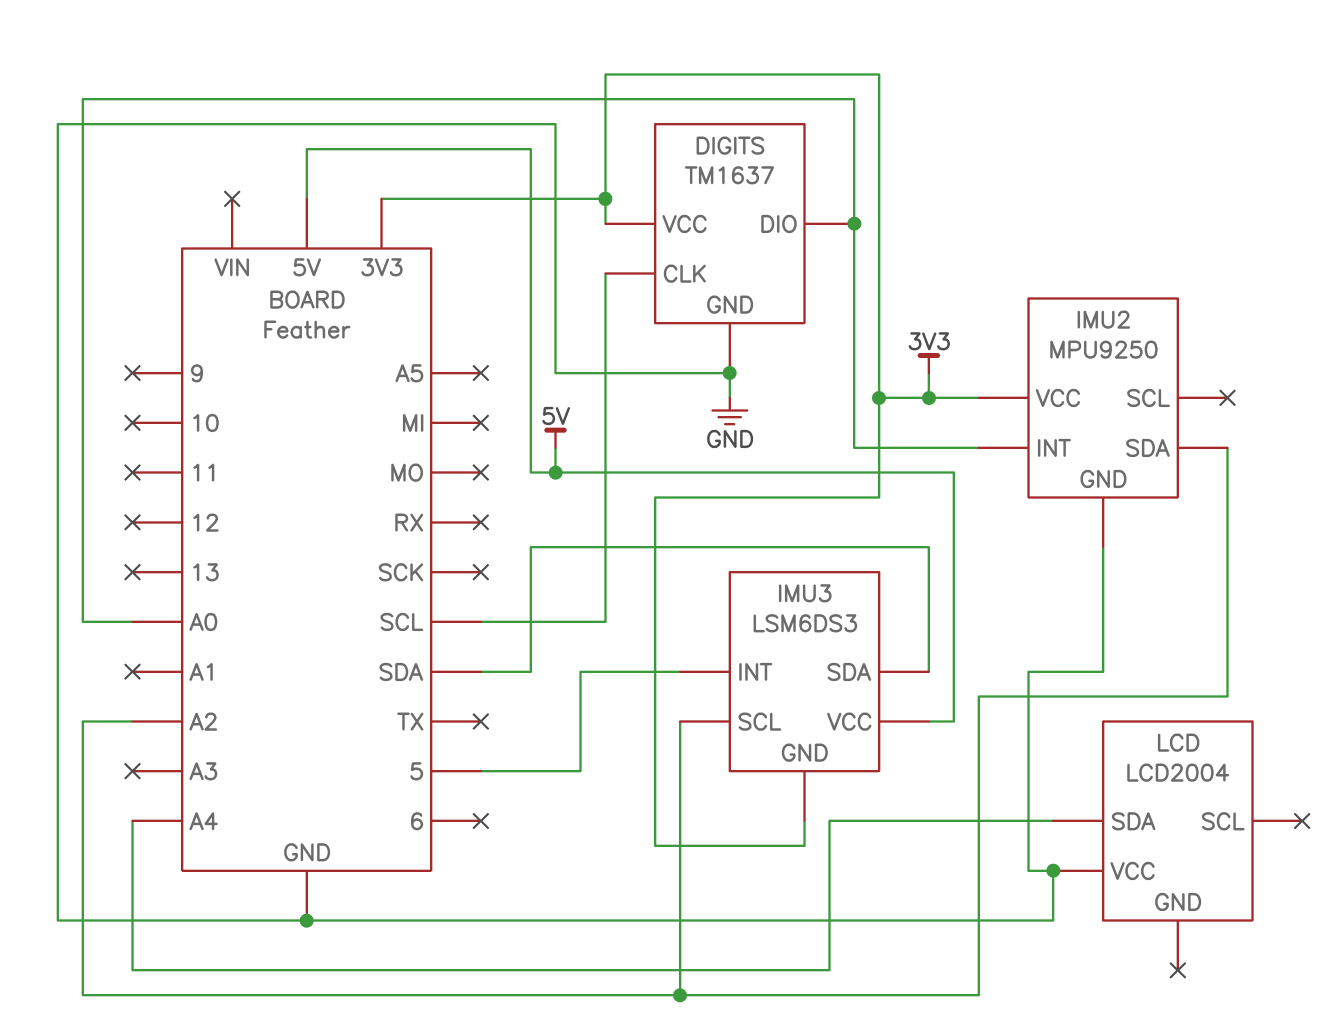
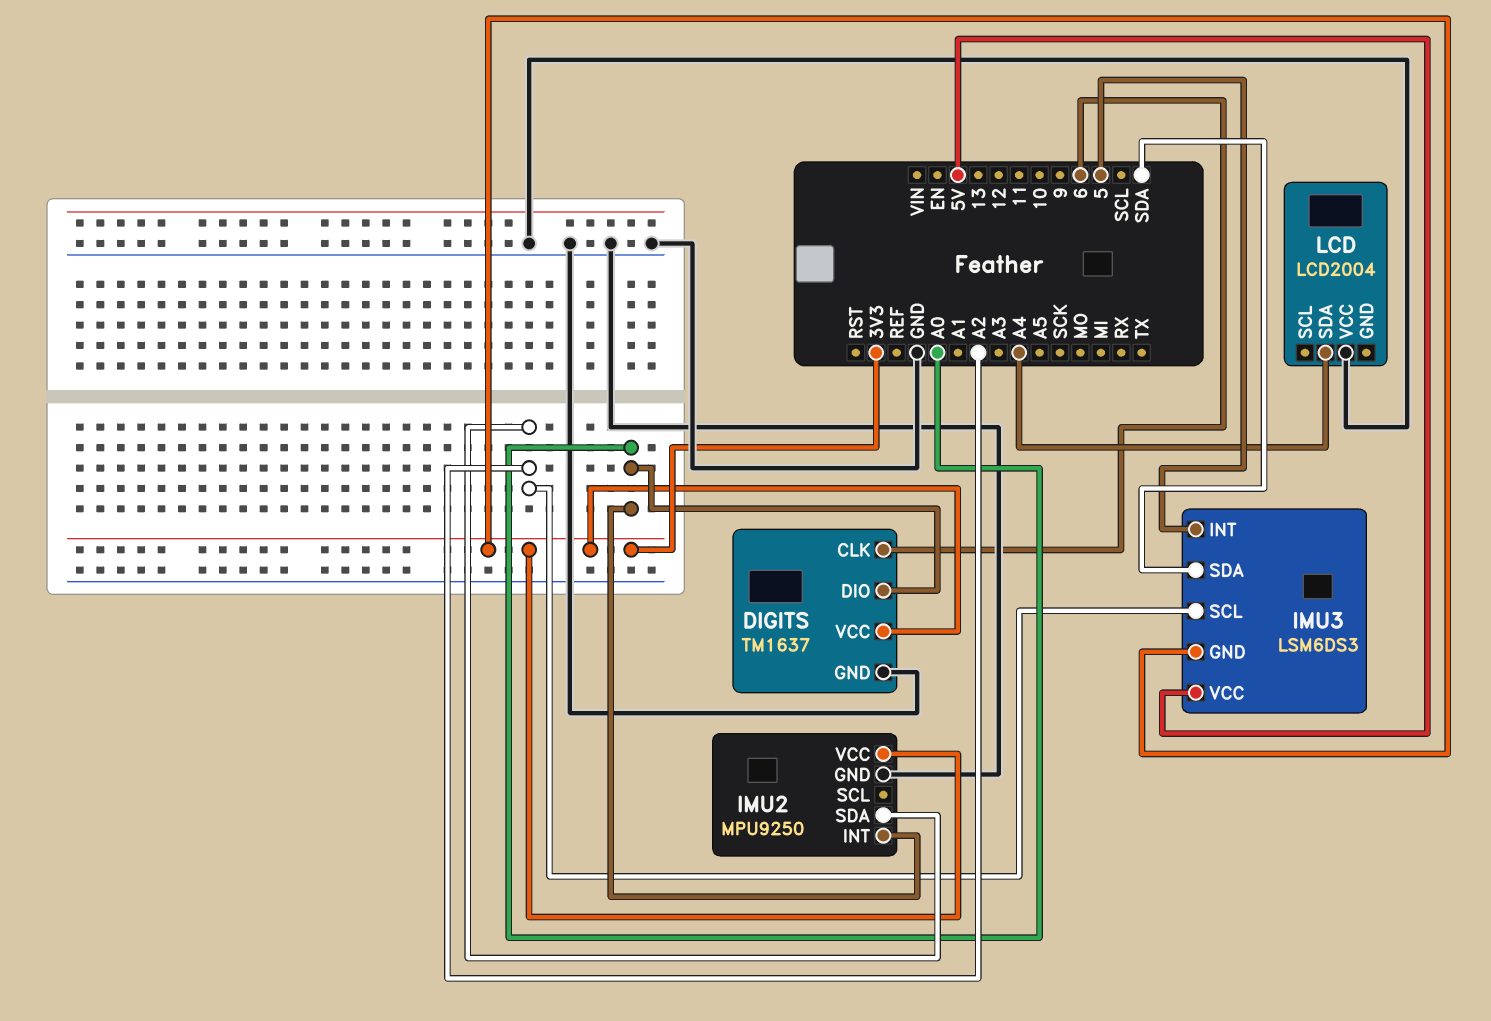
DIGITS pin CLK: SCL -> 6

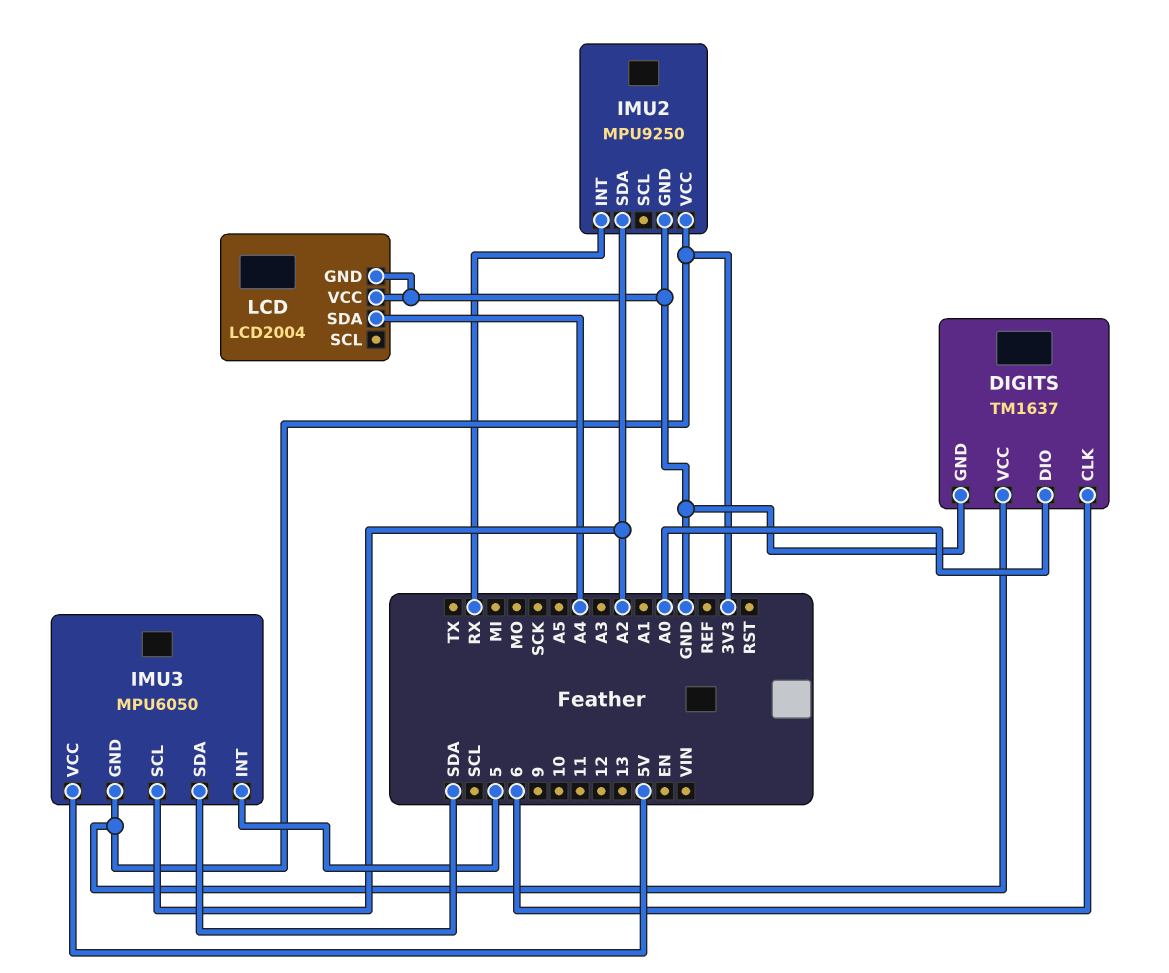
IMU2 pin INT: A0 -> RX
IMU3: LSM6DS3 -> MPU6050
LCD pin GND: none -> GND

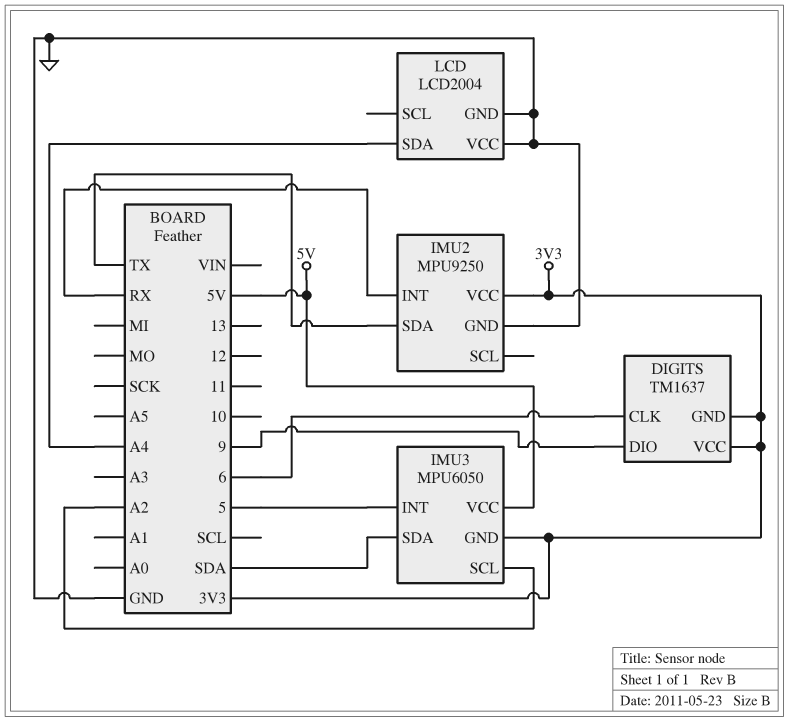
DIGITS pin DIO: A0 -> 9
DIGITS pin GND: GND -> 3V3
IMU2 pin SDA: A2 -> TX

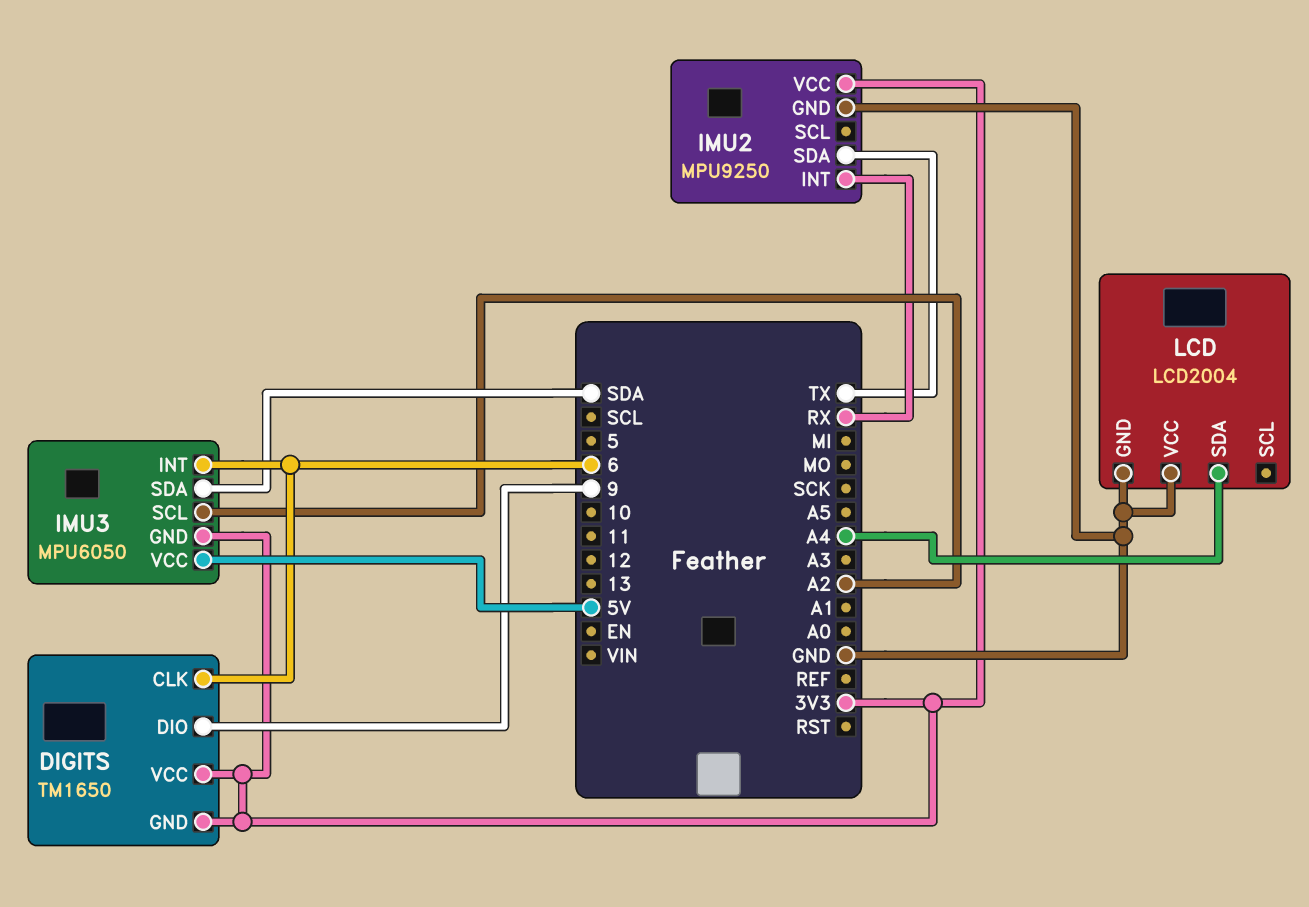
DIGITS: TM1637 -> TM1650
IMU3 pin INT: 5 -> 6

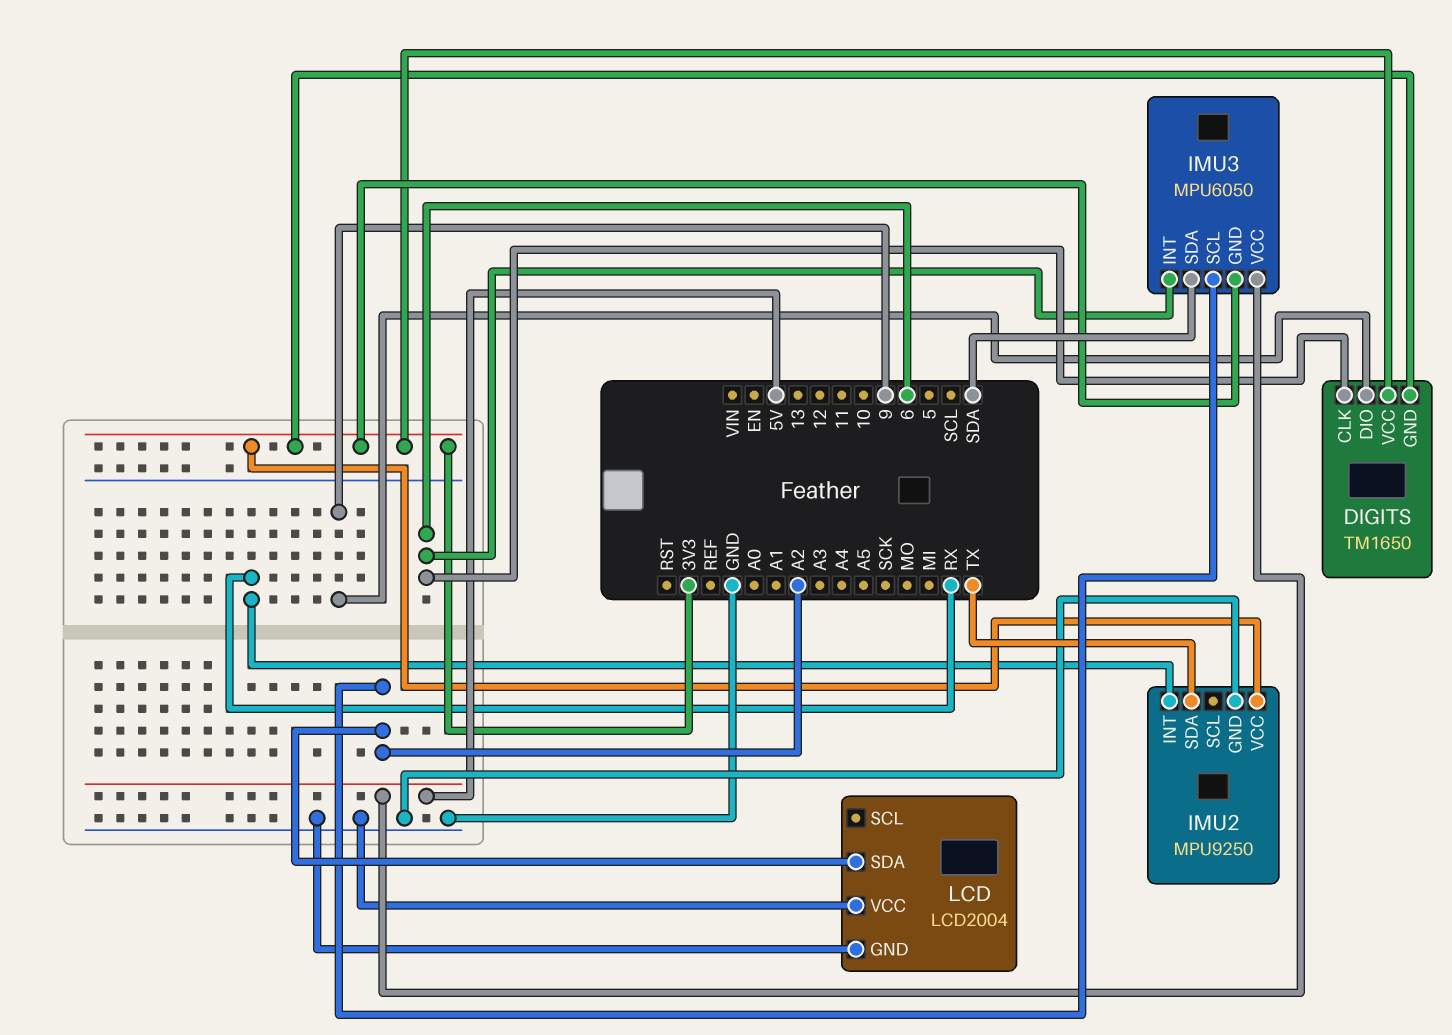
LCD pin SDA: A4 -> A2

